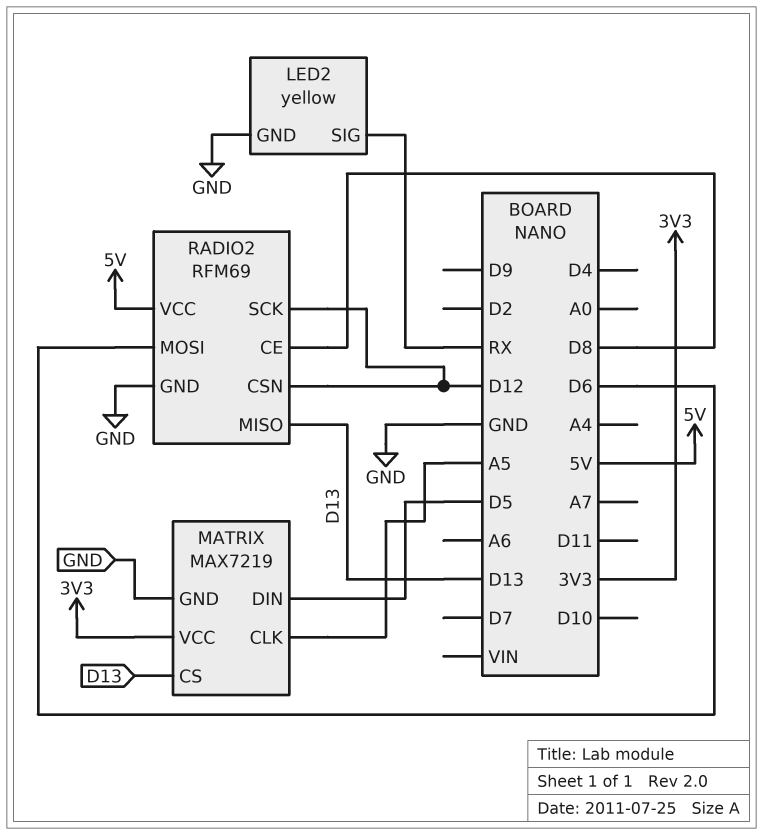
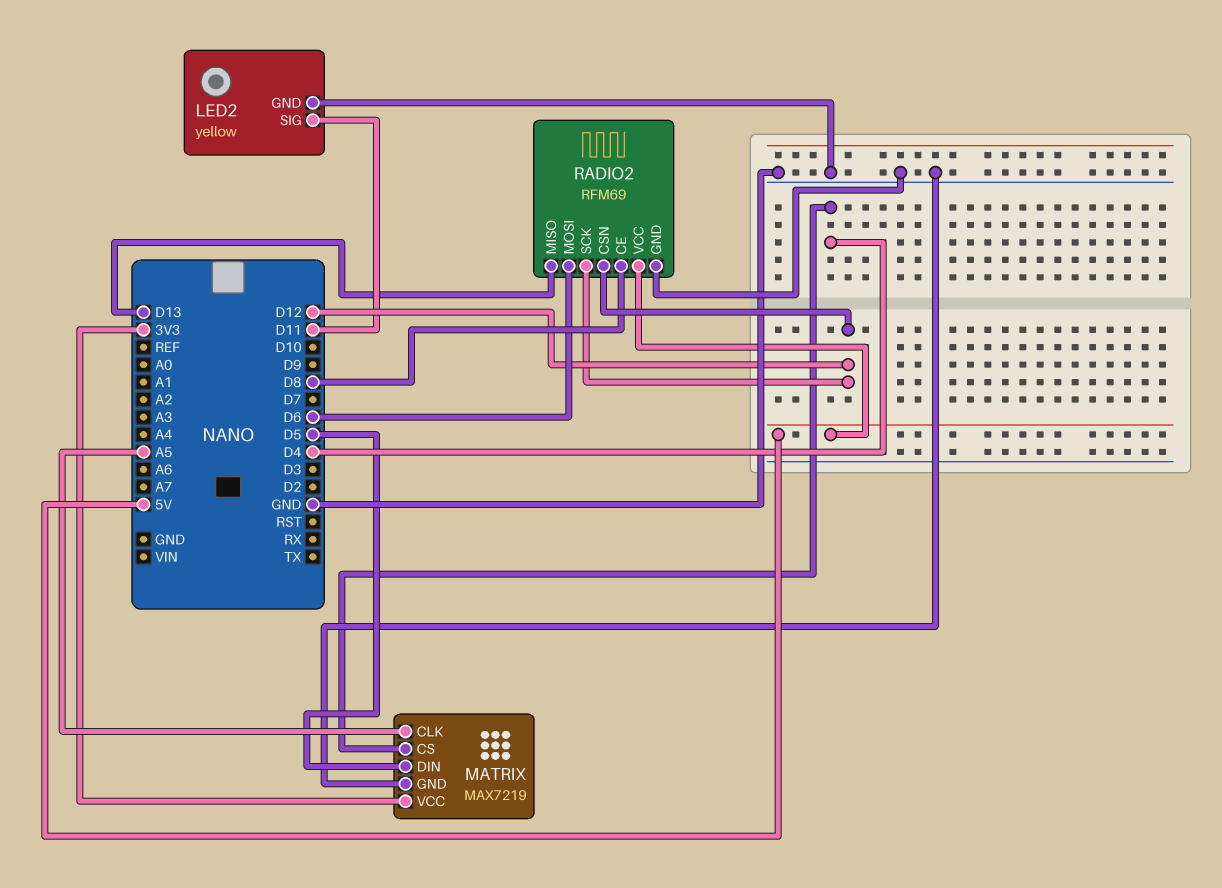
LED2 pin SIG: RX -> D11
MATRIX pin CS: D13 -> D4

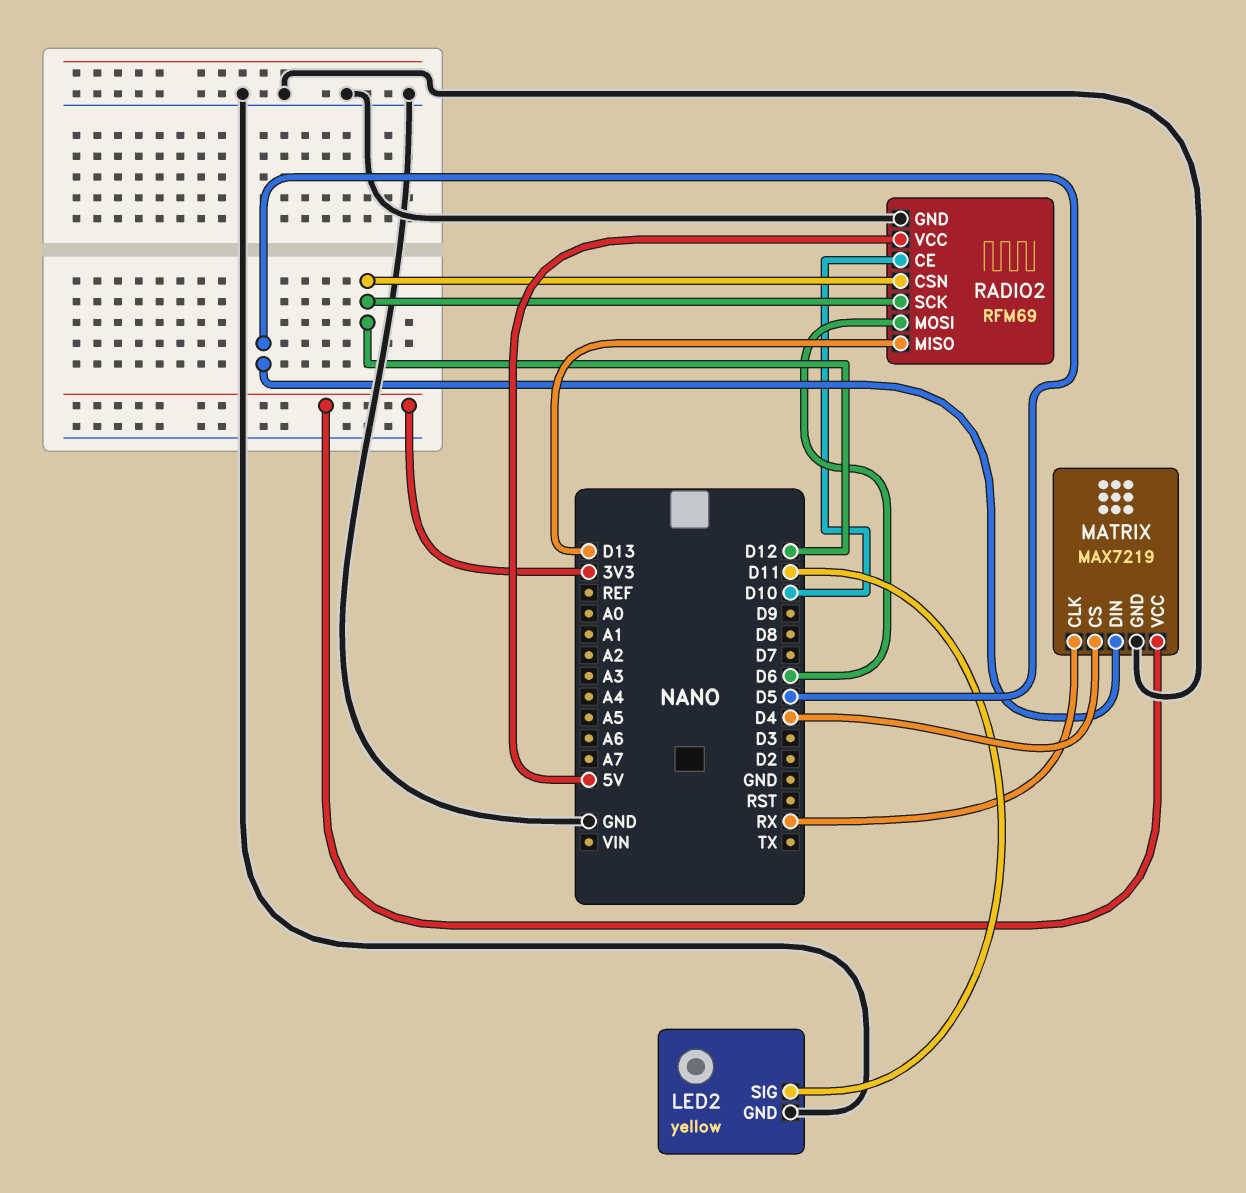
MATRIX pin CLK: A5 -> RX
RADIO2 pin CE: D8 -> D10

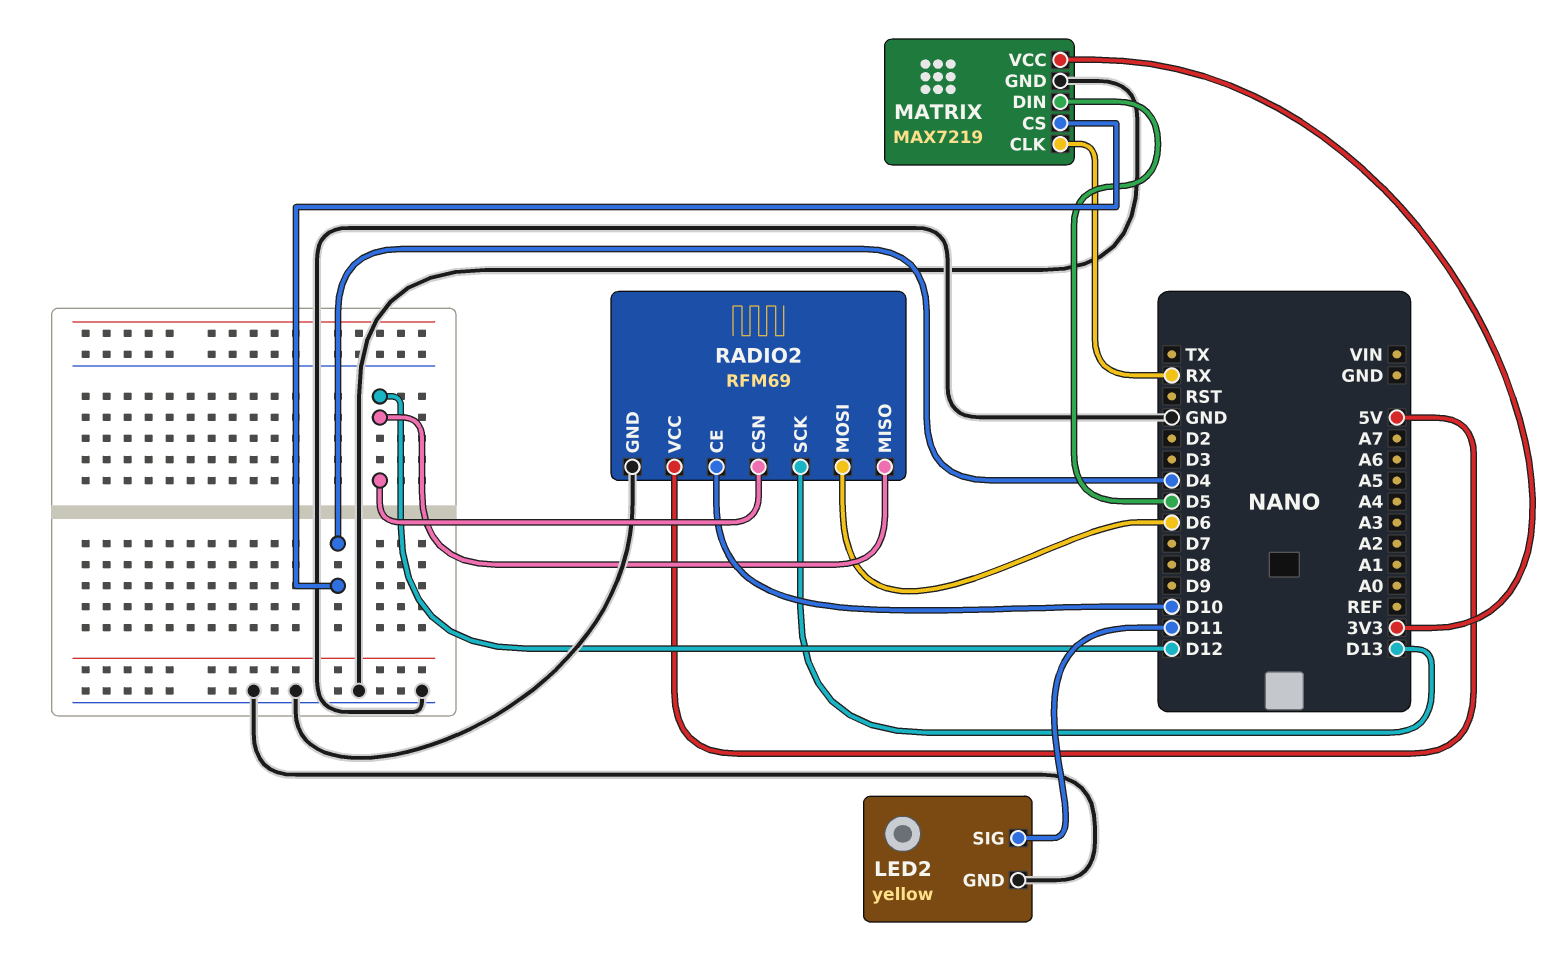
RADIO2 pin MISO: D13 -> D12
RADIO2 pin SCK: D12 -> D13

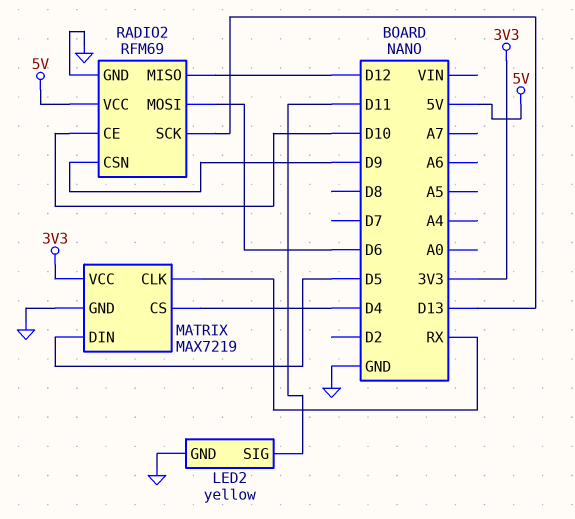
RADIO2 pin CSN: D12 -> D9

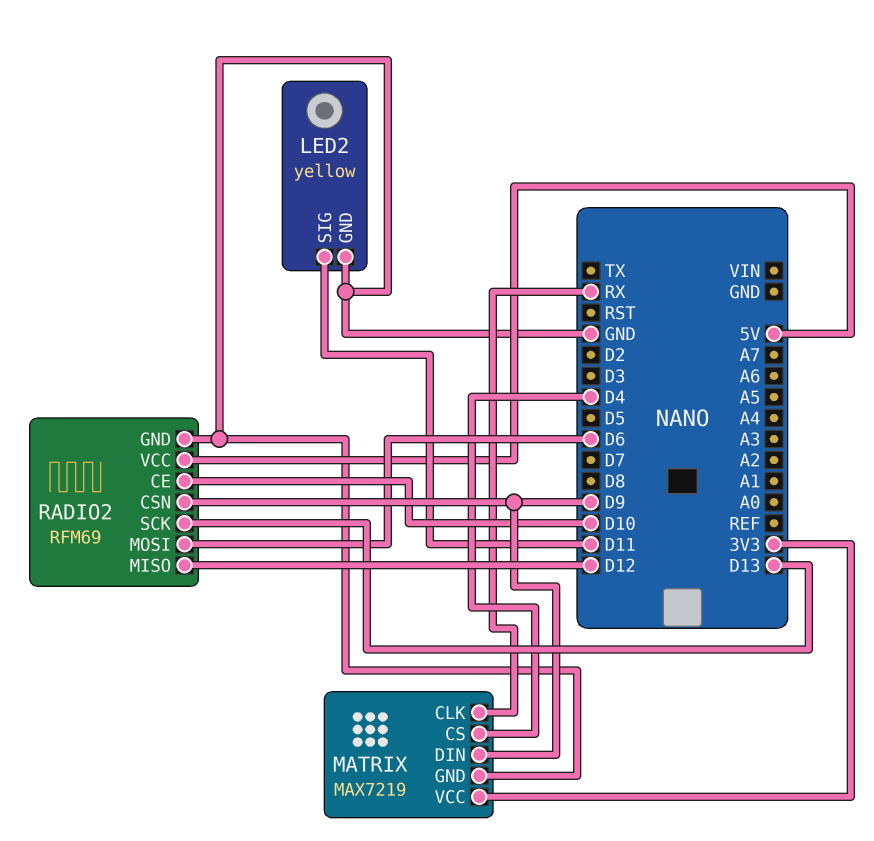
MATRIX pin DIN: D5 -> D9

